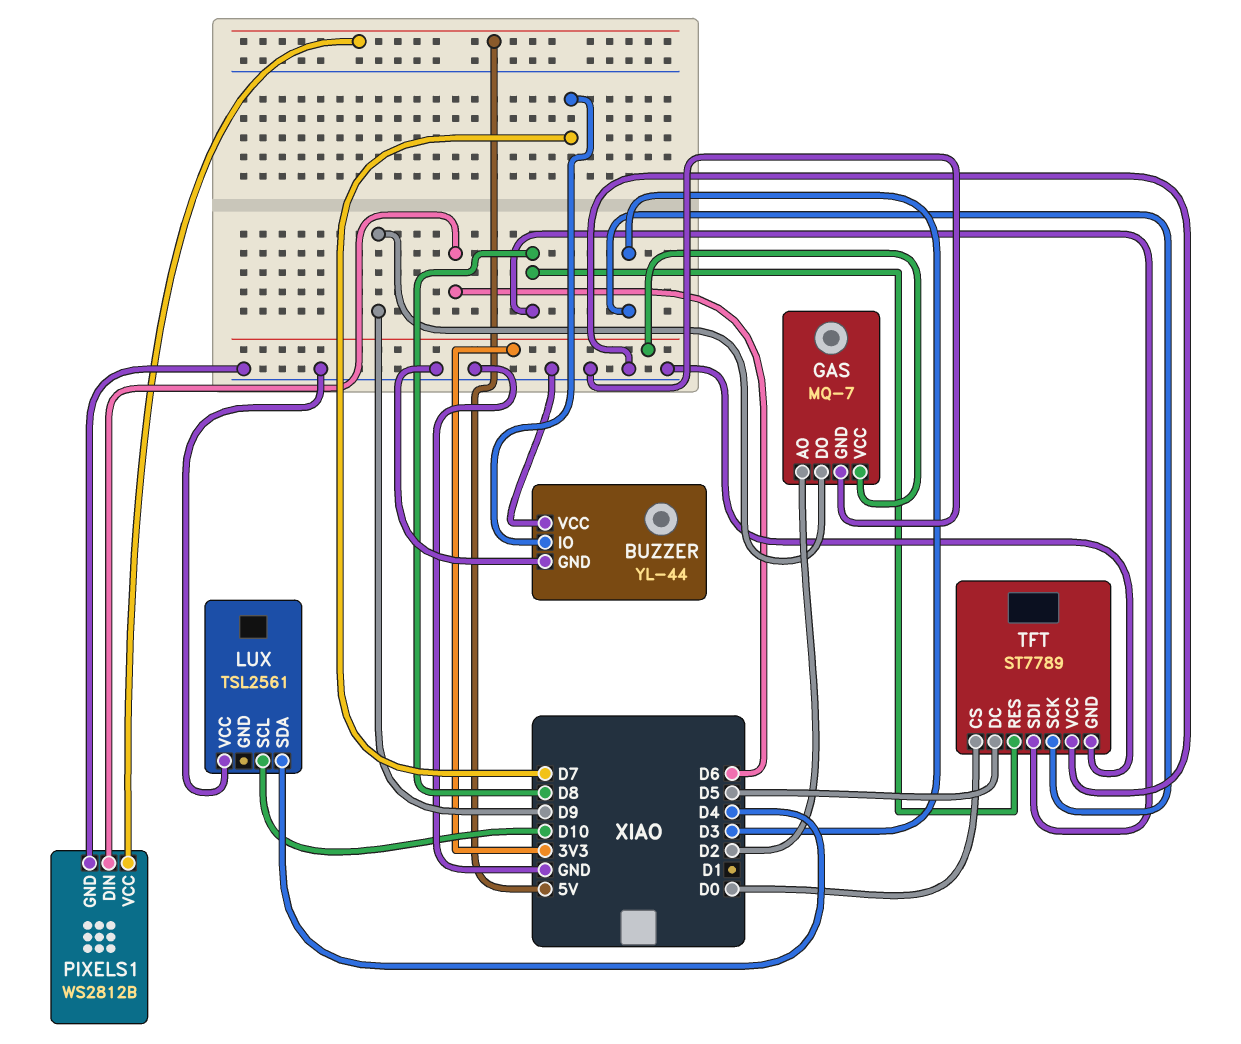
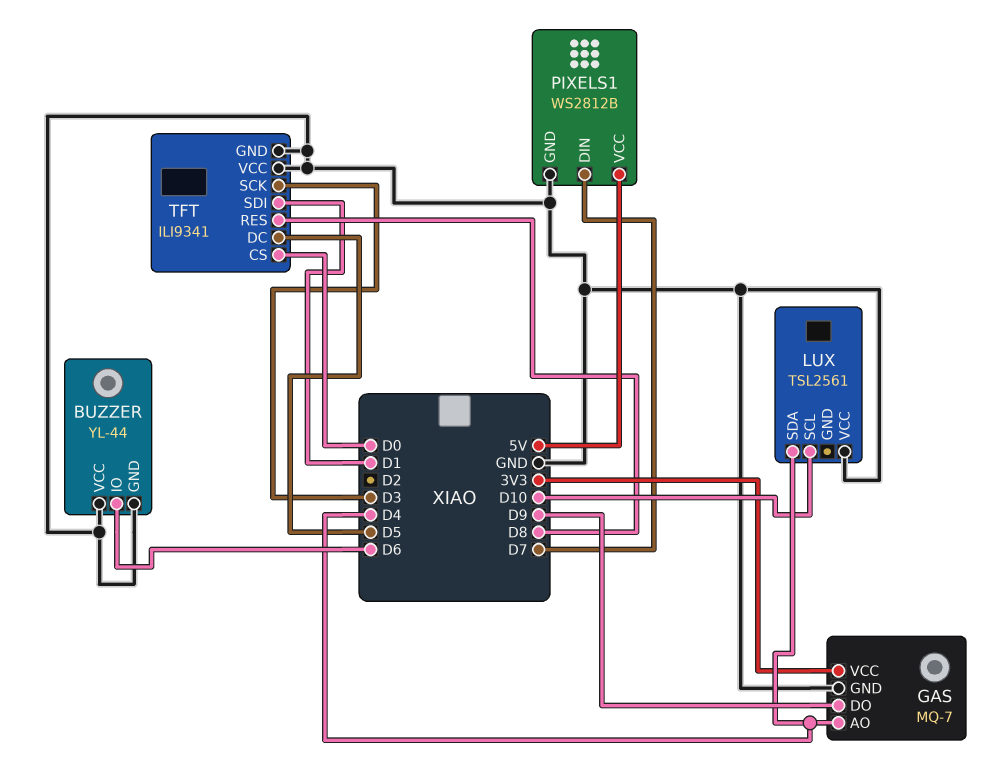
BUZZER pin IO: D7 -> D6
GAS pin AO: D2 -> D4
PIXELS1 pin DIN: D6 -> D7
TFT: ST7789 -> ILI9341
TFT pin SDI: D8 -> D1

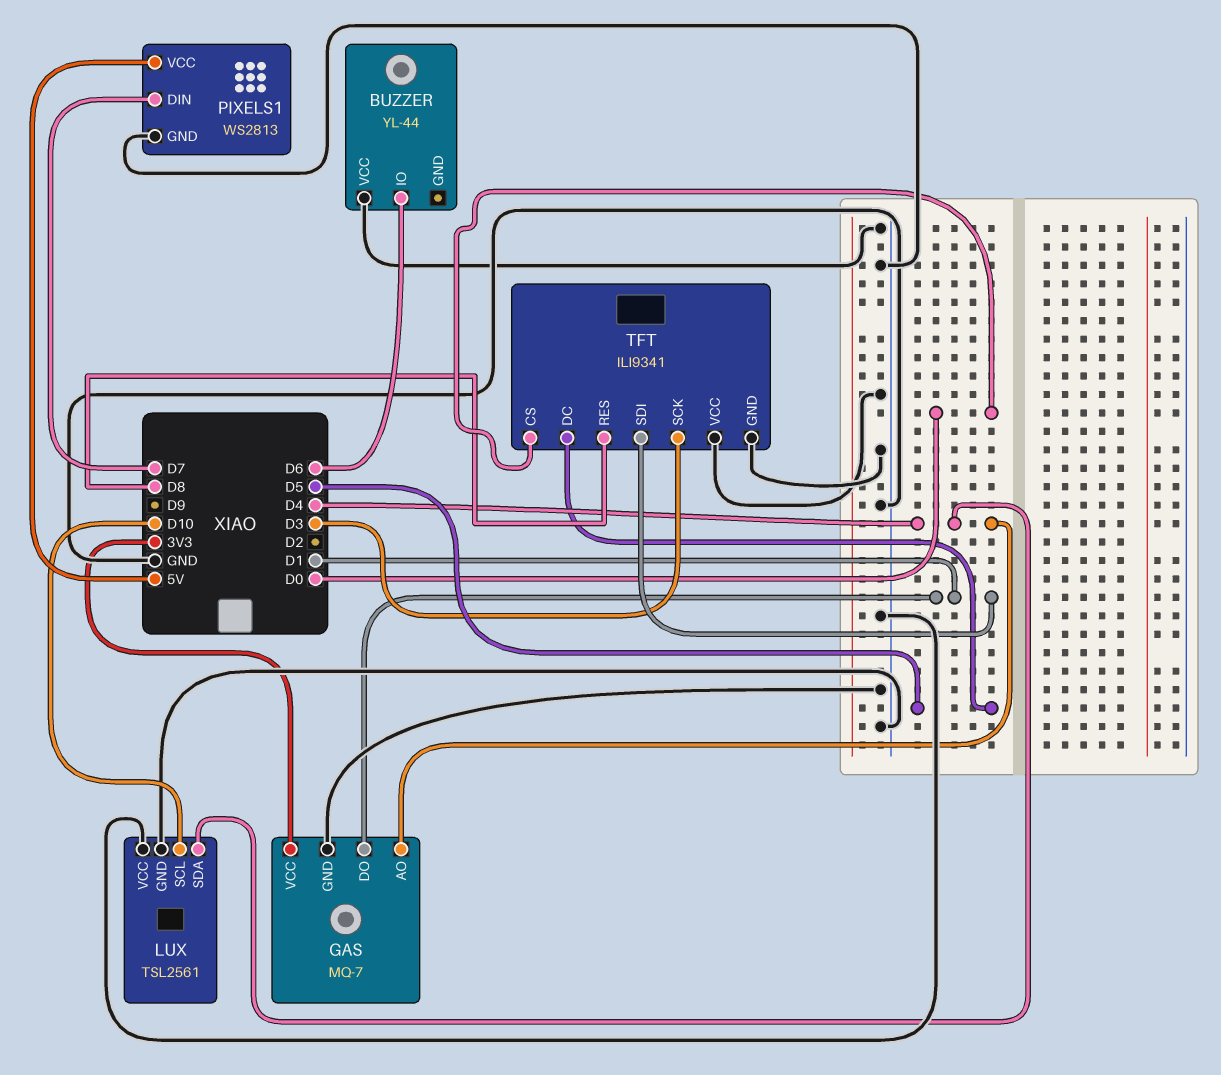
BUZZER pin GND: GND -> none
GAS pin DO: D9 -> D1
LUX pin GND: none -> GND
PIXELS1: WS2812B -> WS2813

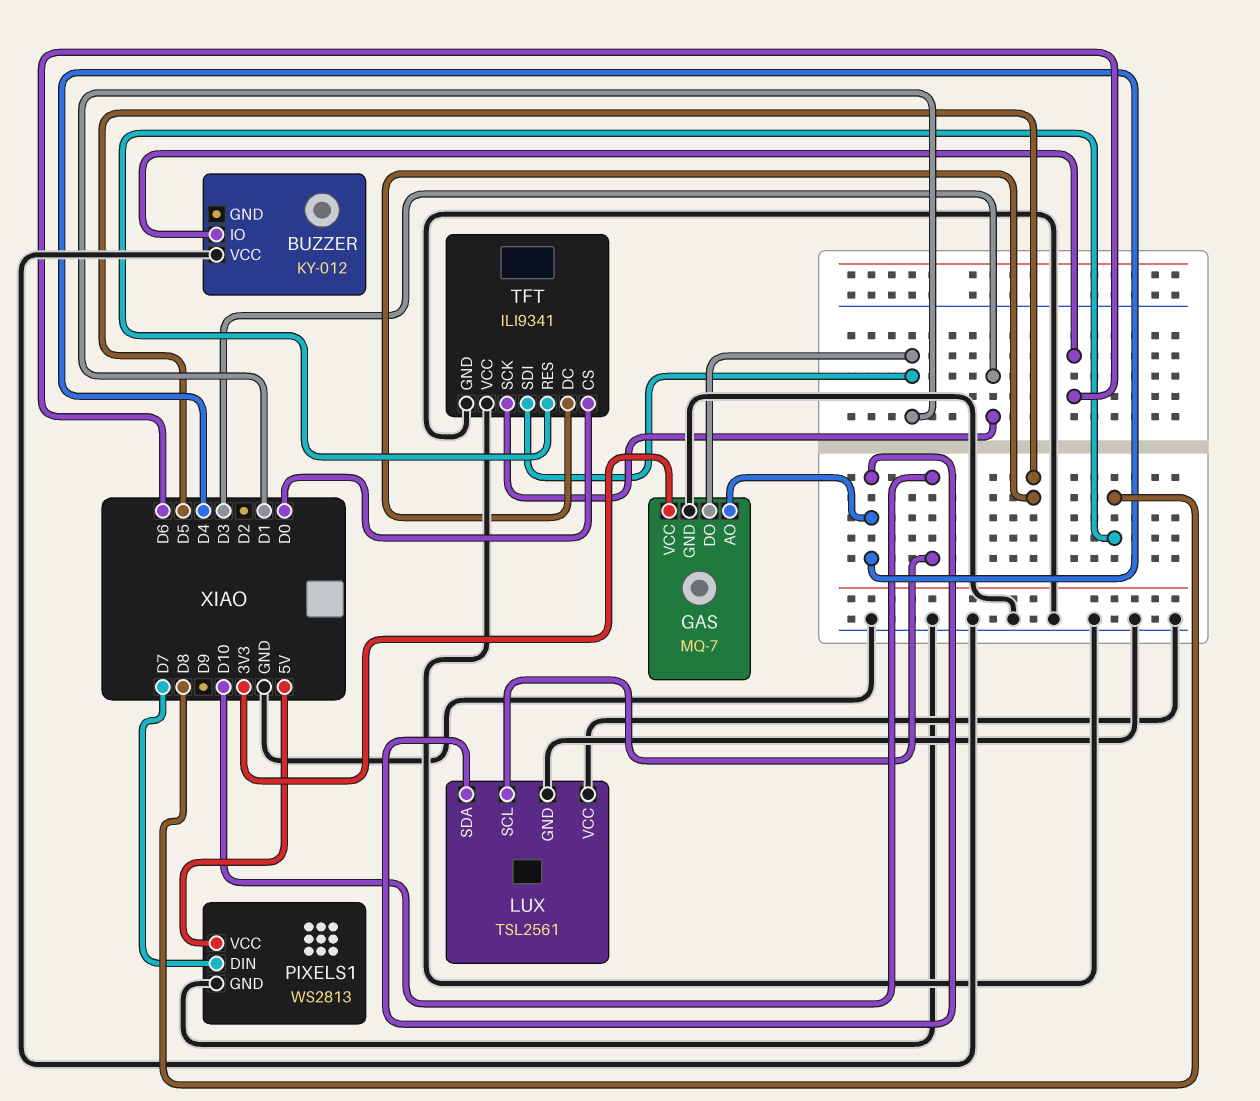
BUZZER: YL-44 -> KY-012

